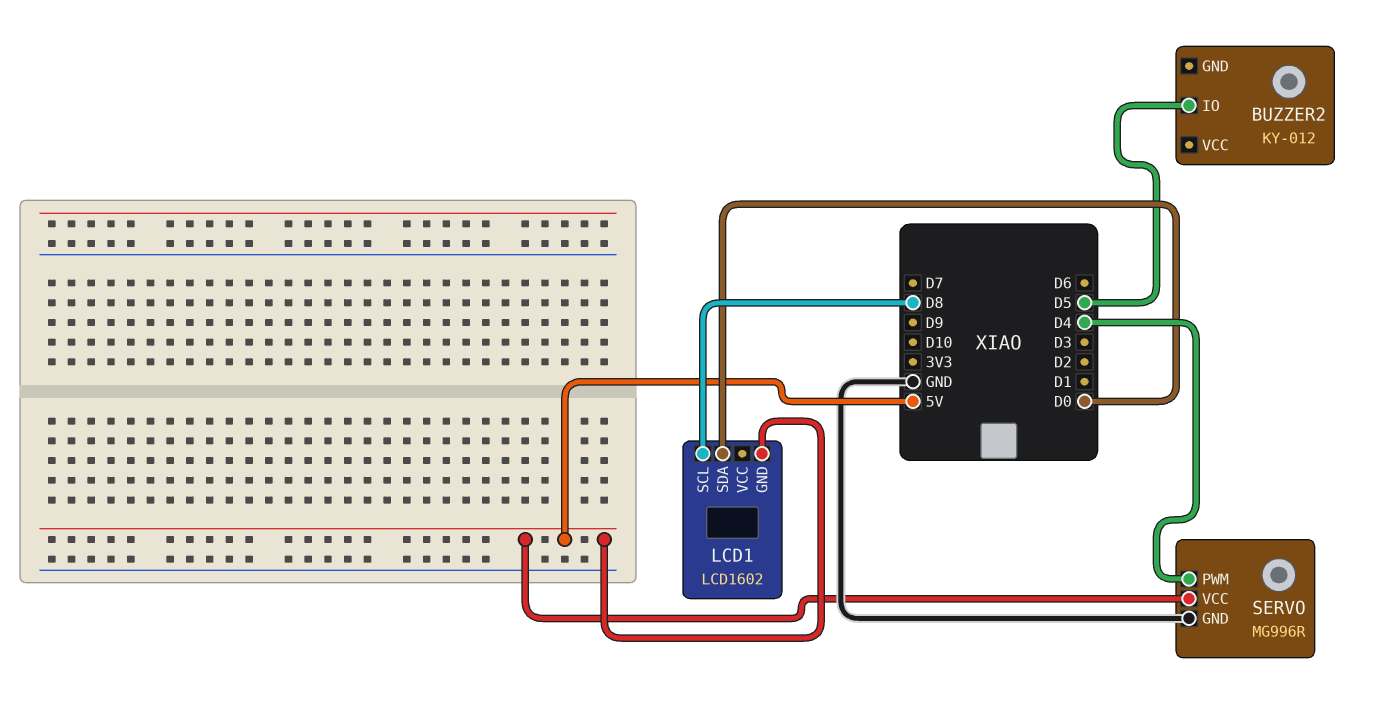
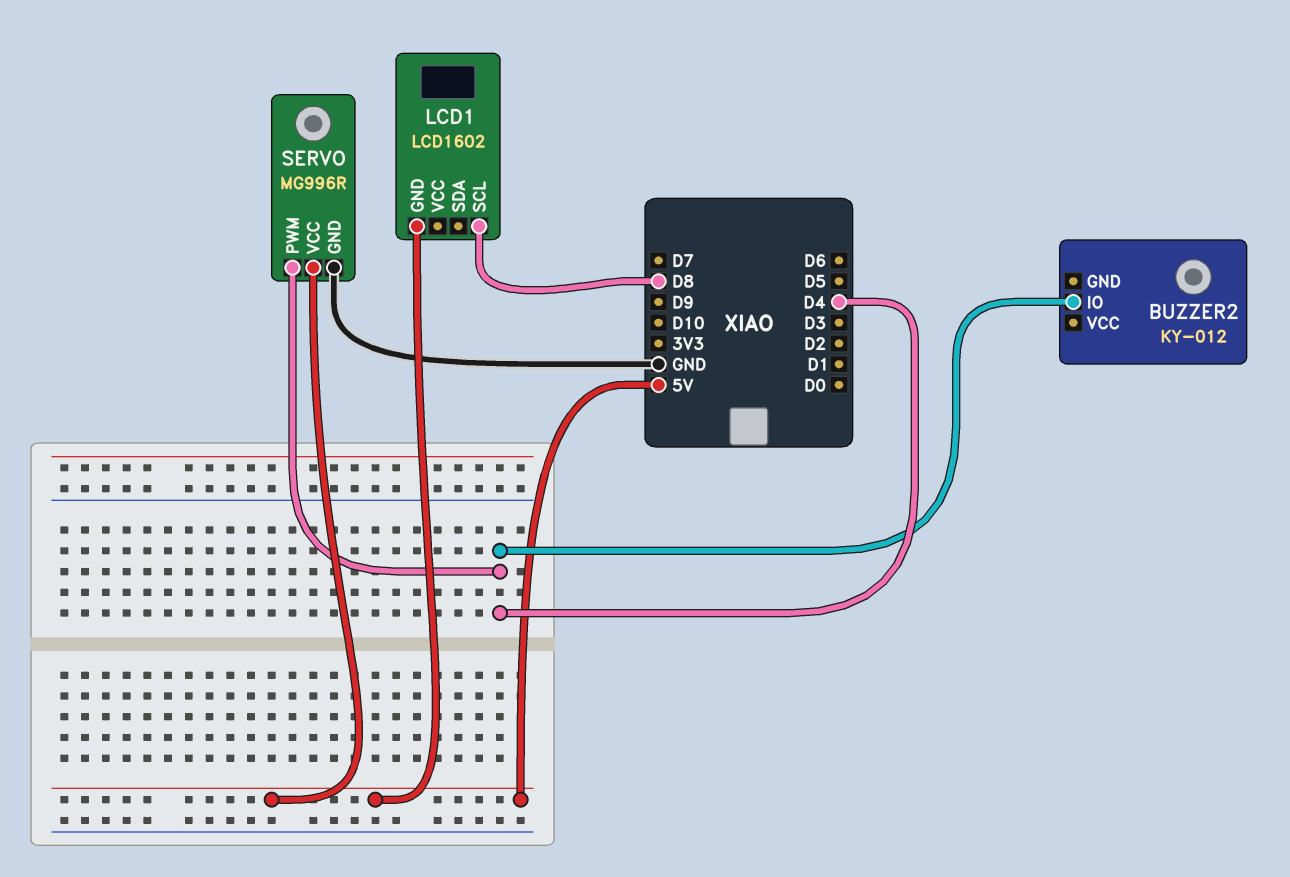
BUZZER2 pin IO: D5 -> D4
LCD1 pin SDA: D0 -> none

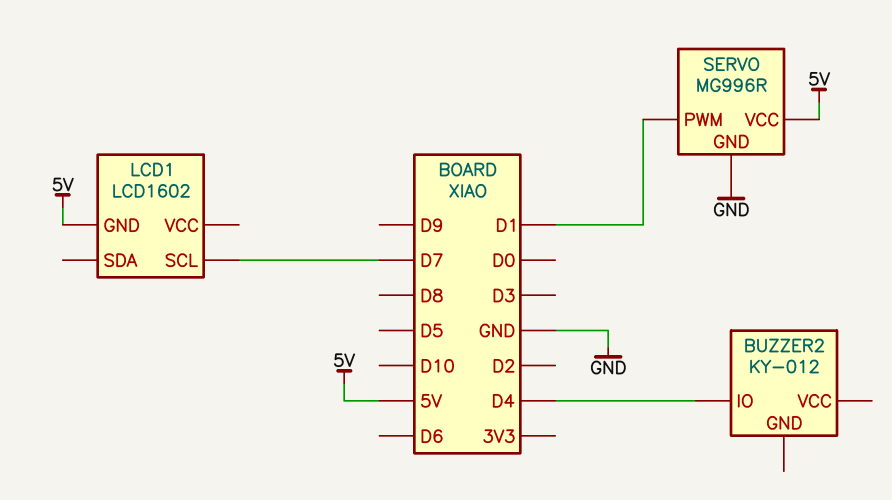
LCD1 pin SCL: D8 -> D7
SERVO pin PWM: D4 -> D1

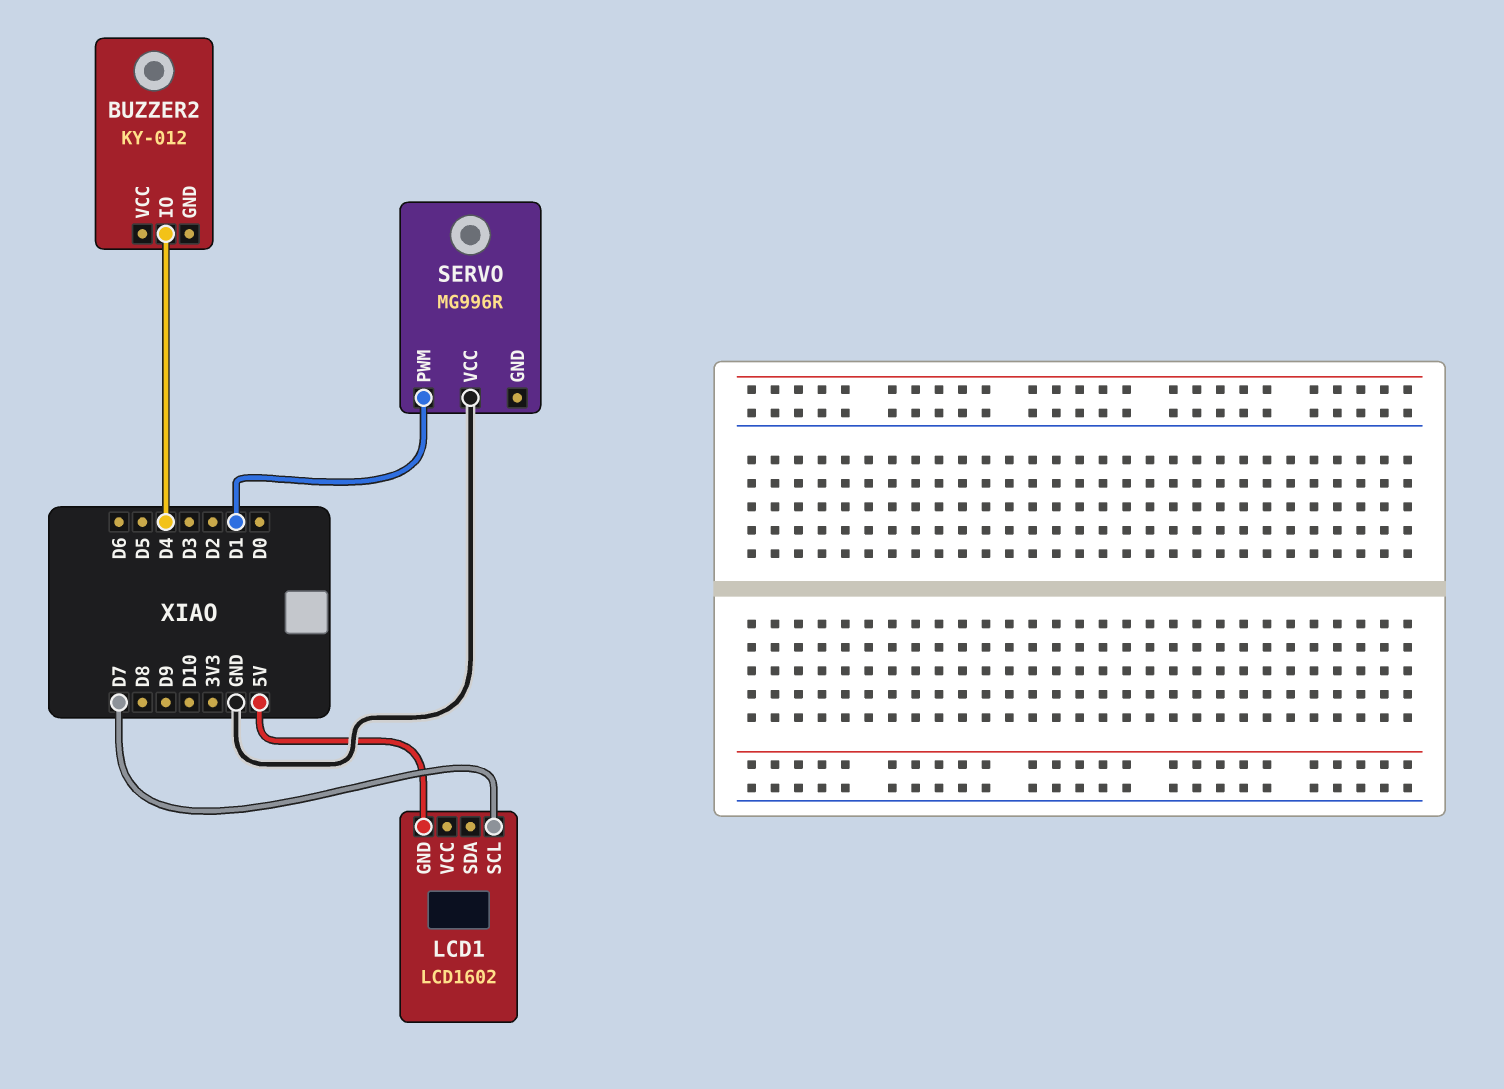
SERVO pin GND: GND -> none
SERVO pin VCC: 5V -> GND

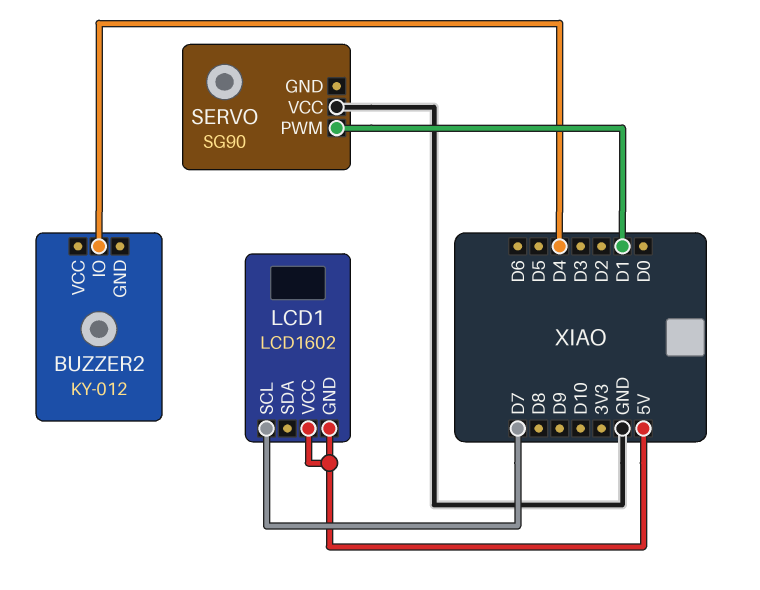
LCD1 pin VCC: none -> 5V
SERVO: MG996R -> SG90

